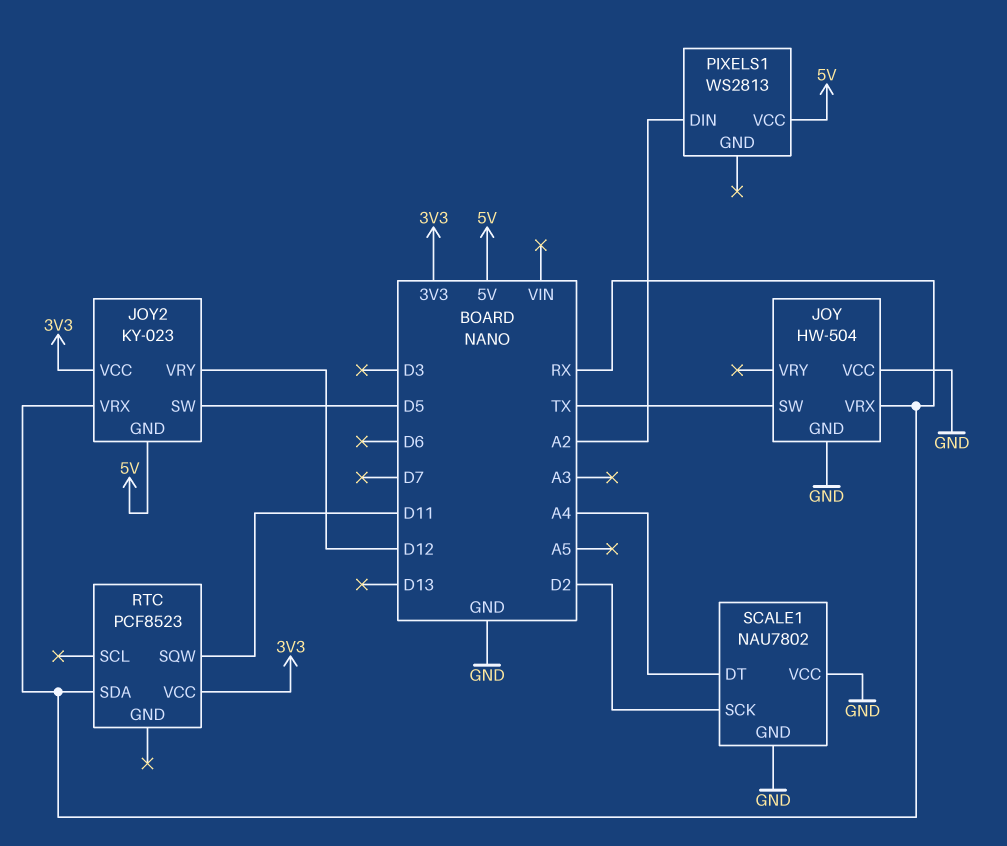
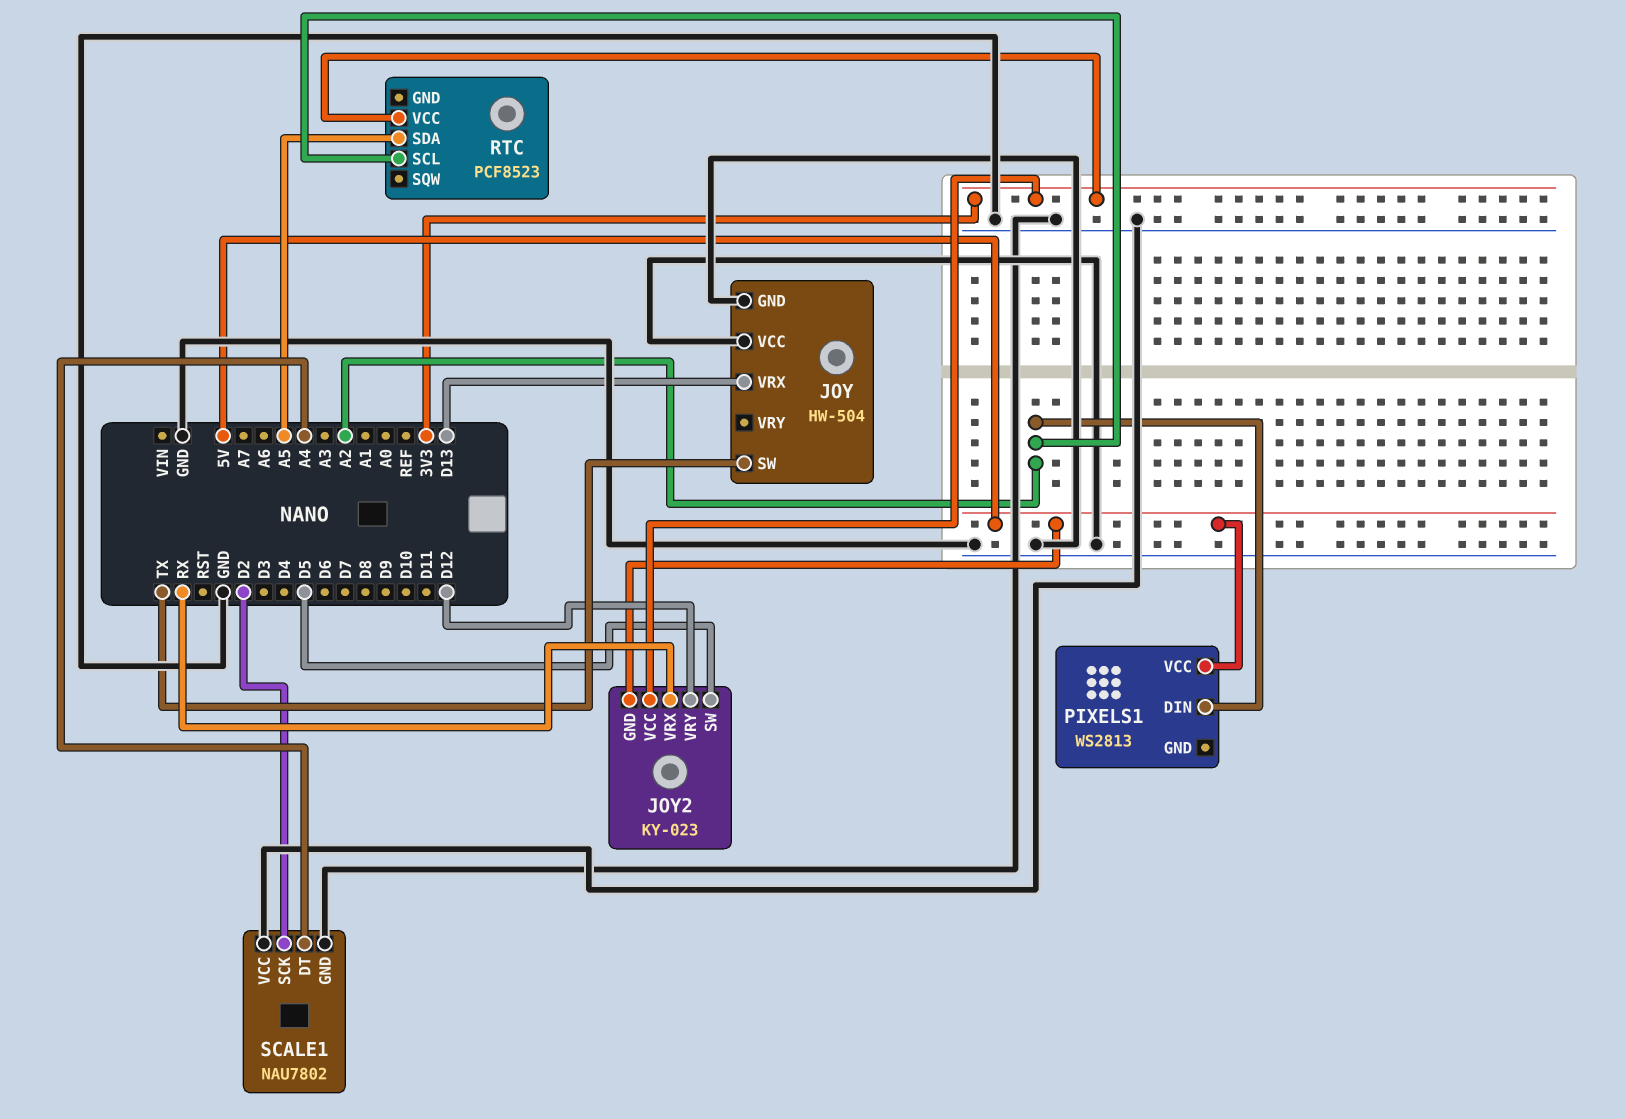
JOY pin VRX: RX -> D13
RTC pin SCL: none -> A2
RTC pin SDA: RX -> A5
RTC pin SQW: D11 -> none

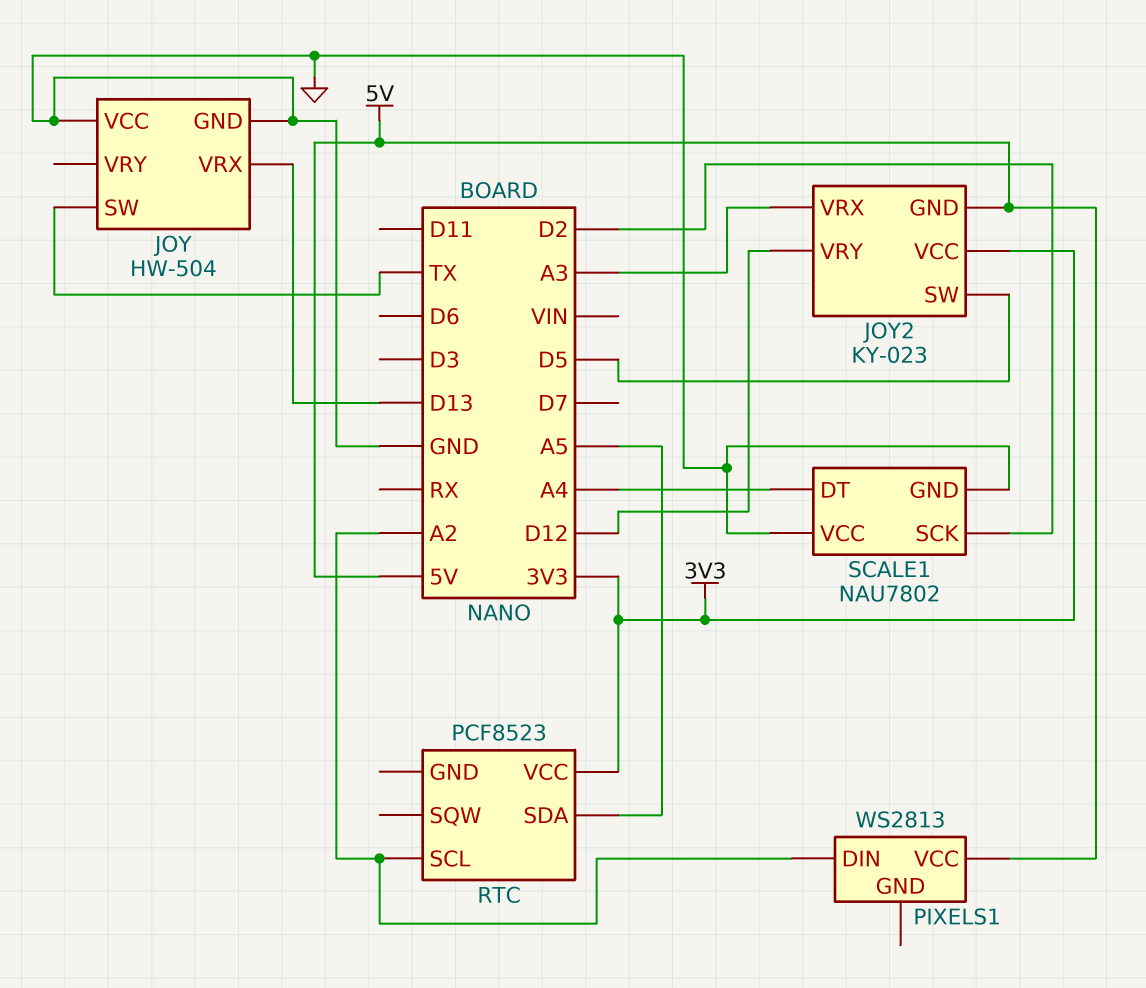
JOY2 pin VRX: RX -> A3

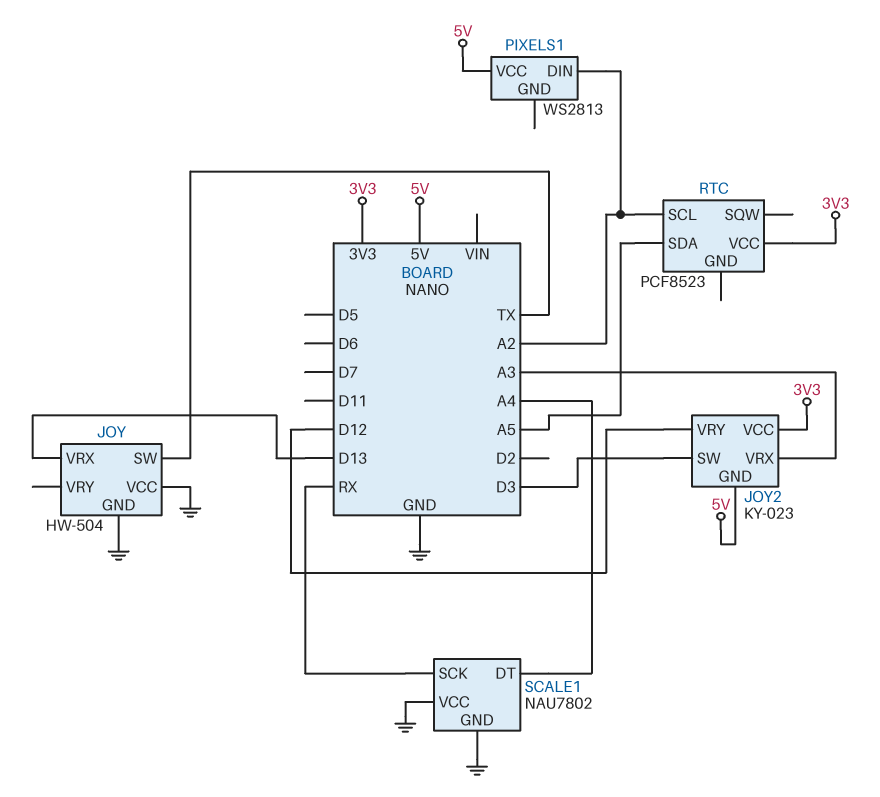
JOY2 pin SW: D5 -> D3
SCALE1 pin SCK: D2 -> RX

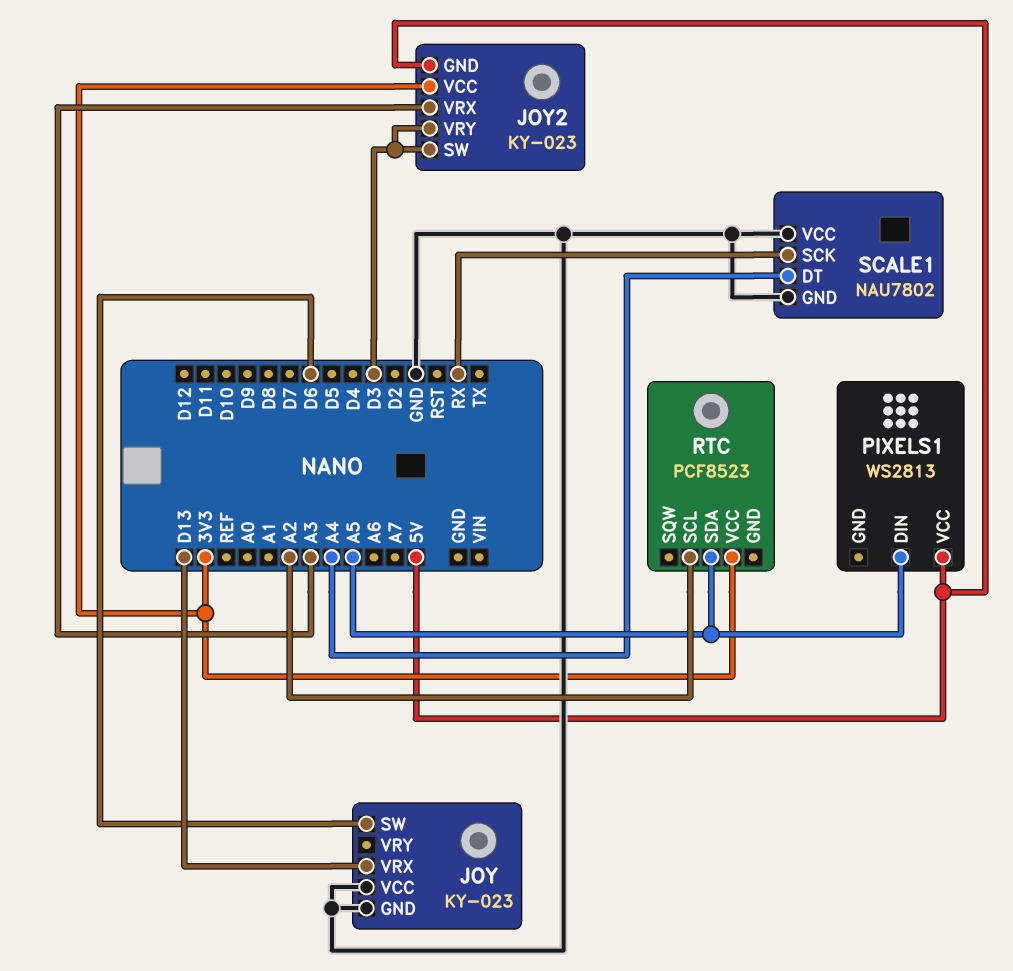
JOY: HW-504 -> KY-023
JOY pin SW: TX -> D6
JOY2 pin VRY: D12 -> D3
PIXELS1 pin DIN: A2 -> A5

